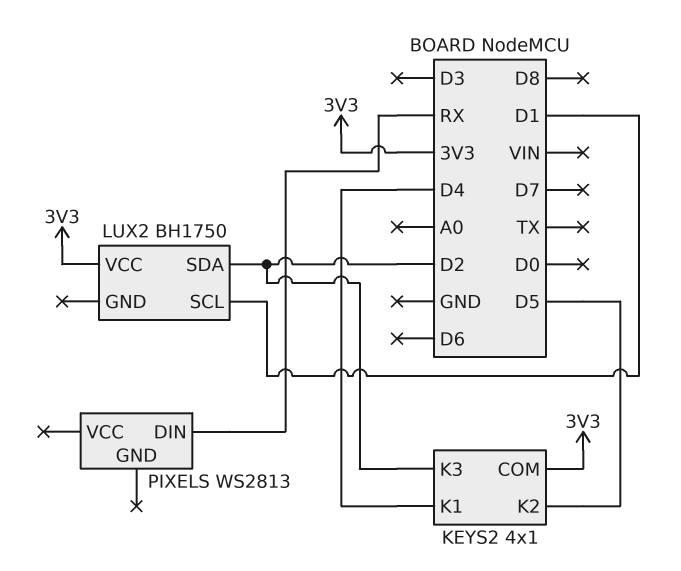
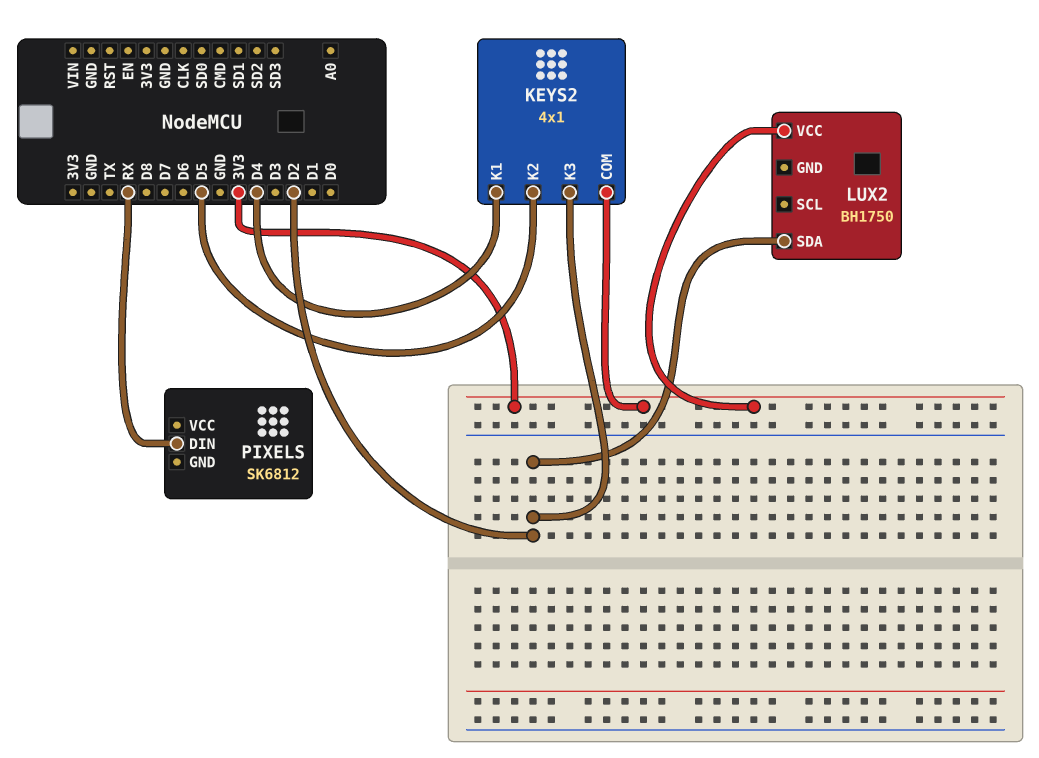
LUX2 pin SCL: D1 -> none
PIXELS: WS2813 -> SK6812

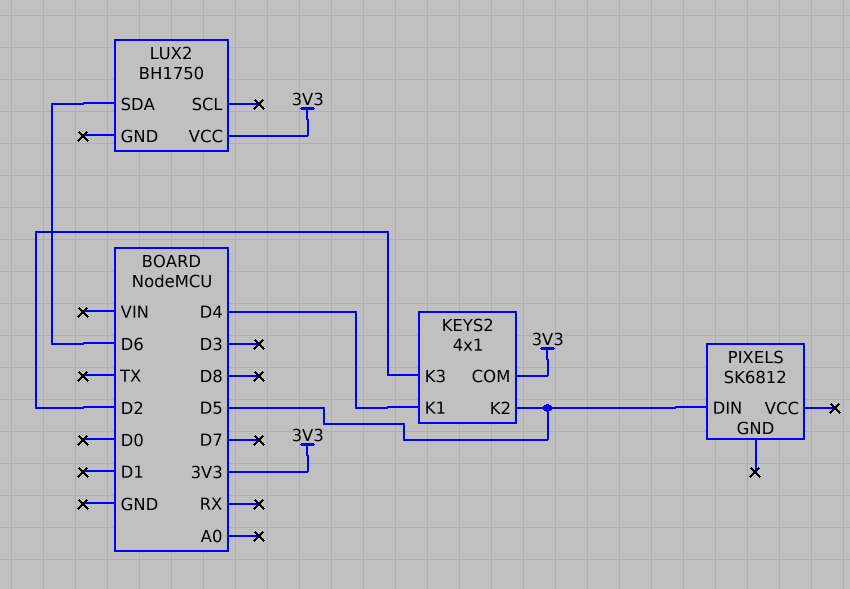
LUX2 pin SDA: D2 -> D6
PIXELS pin DIN: RX -> D5

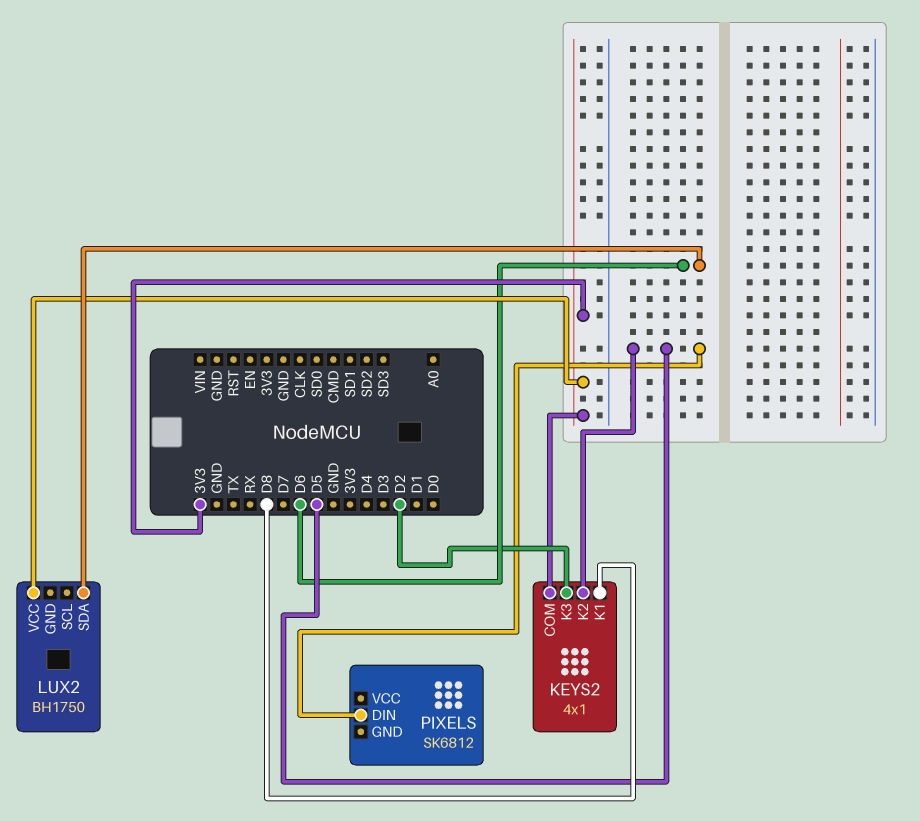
KEYS2 pin K1: D4 -> D8

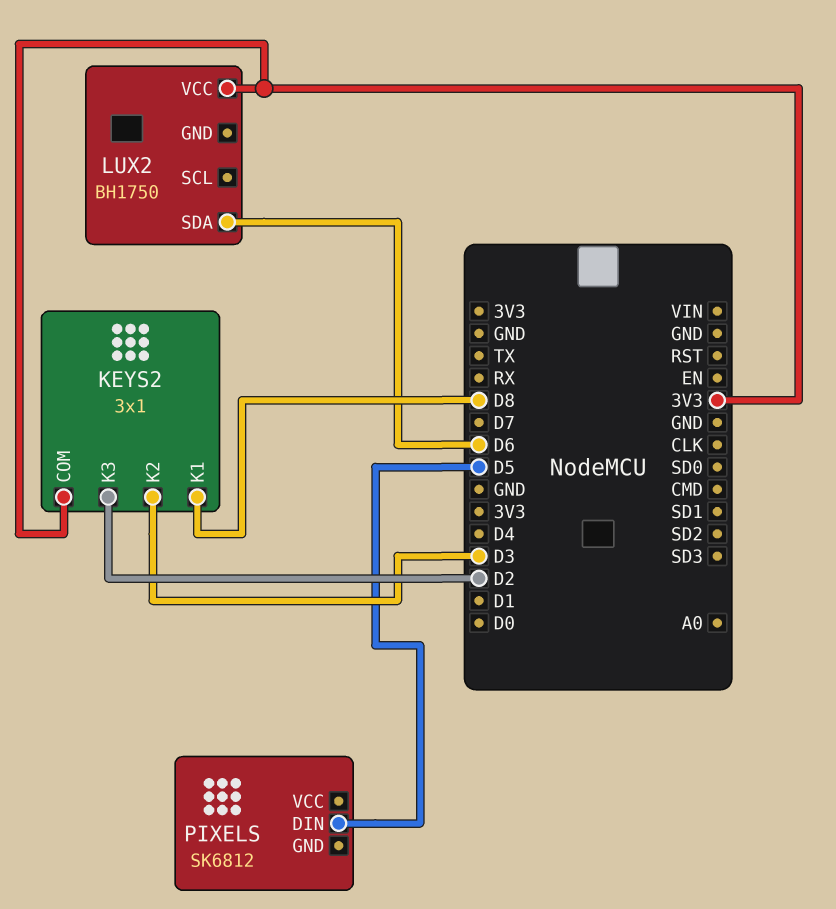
KEYS2: 4x1 -> 3x1
KEYS2 pin K2: D5 -> D3

